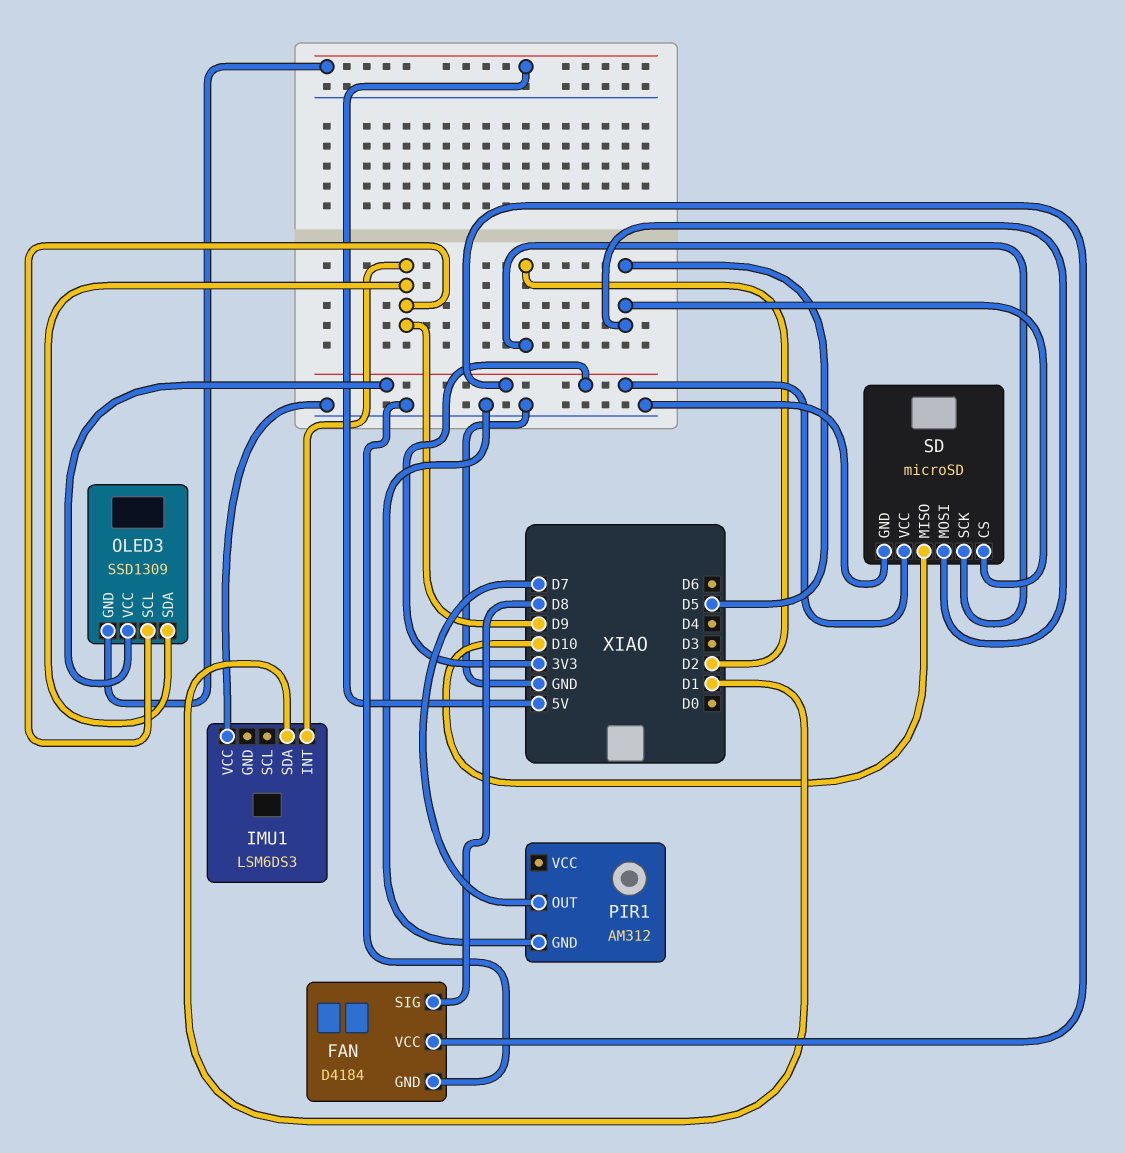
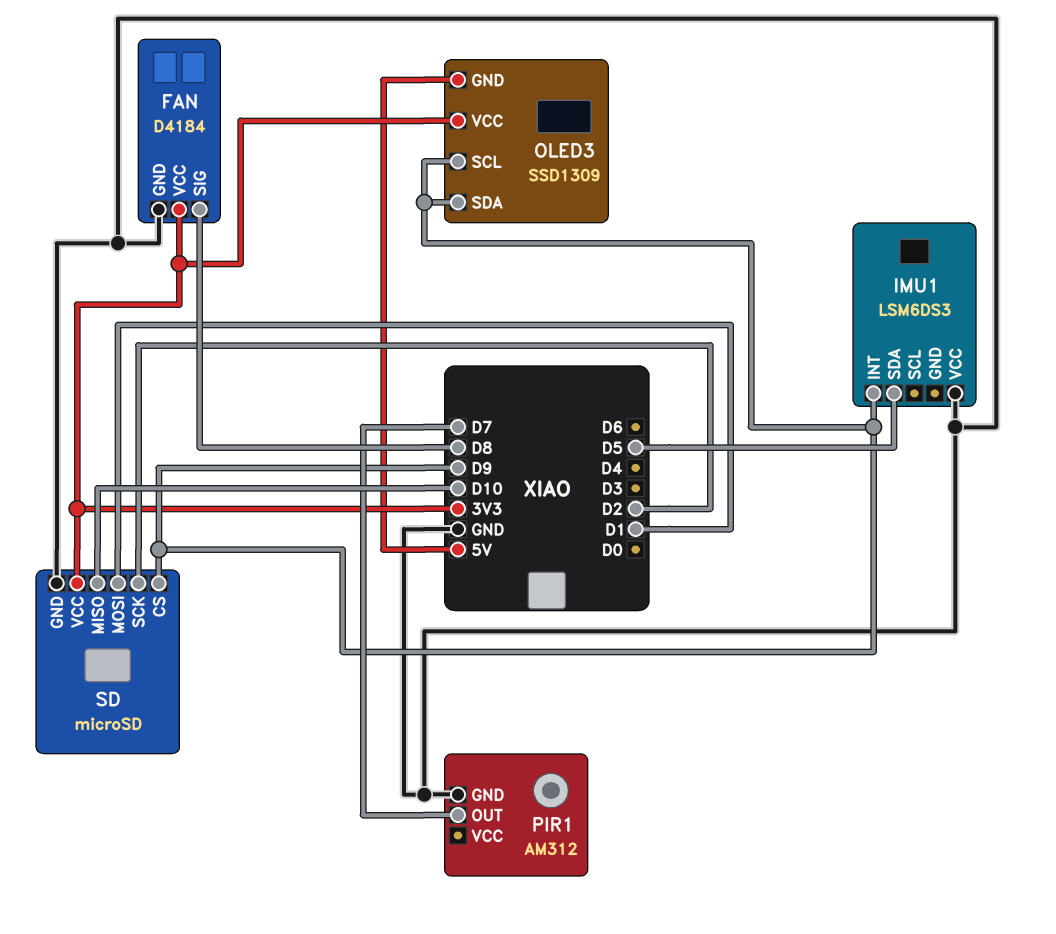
IMU1 pin SDA: D1 -> D5
SD pin CS: D5 -> D9
SD pin MOSI: D5 -> D1

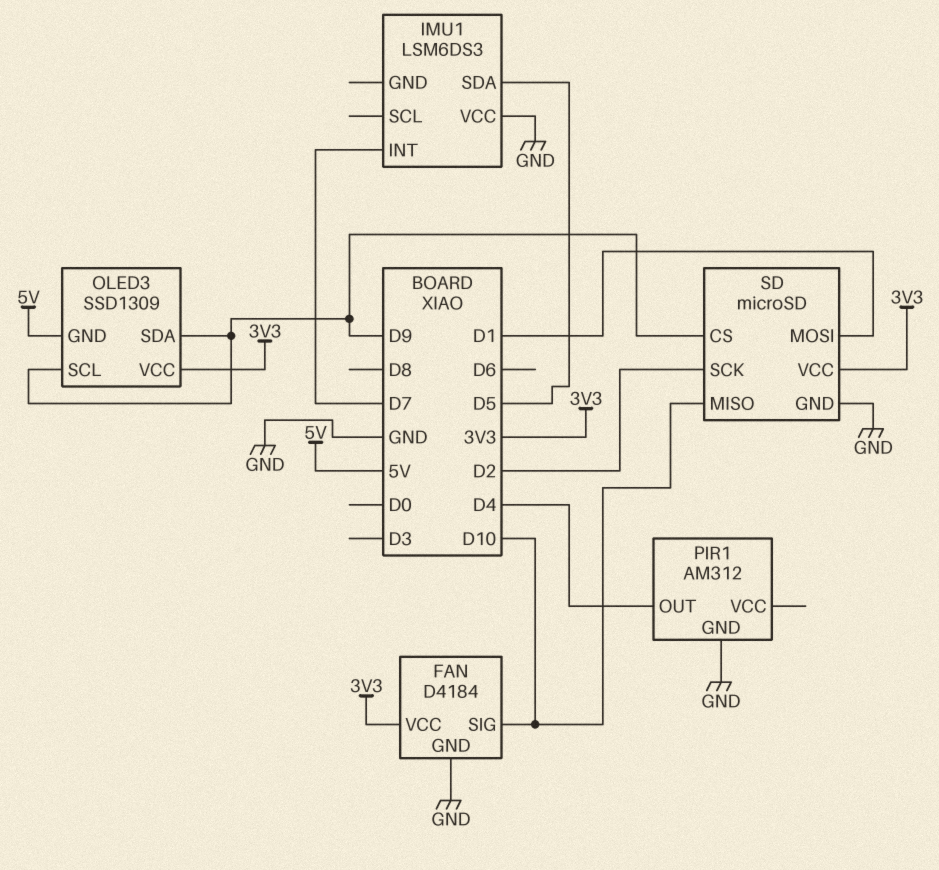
FAN pin SIG: D8 -> D10
IMU1 pin INT: D9 -> D7
PIR1 pin OUT: D7 -> D4

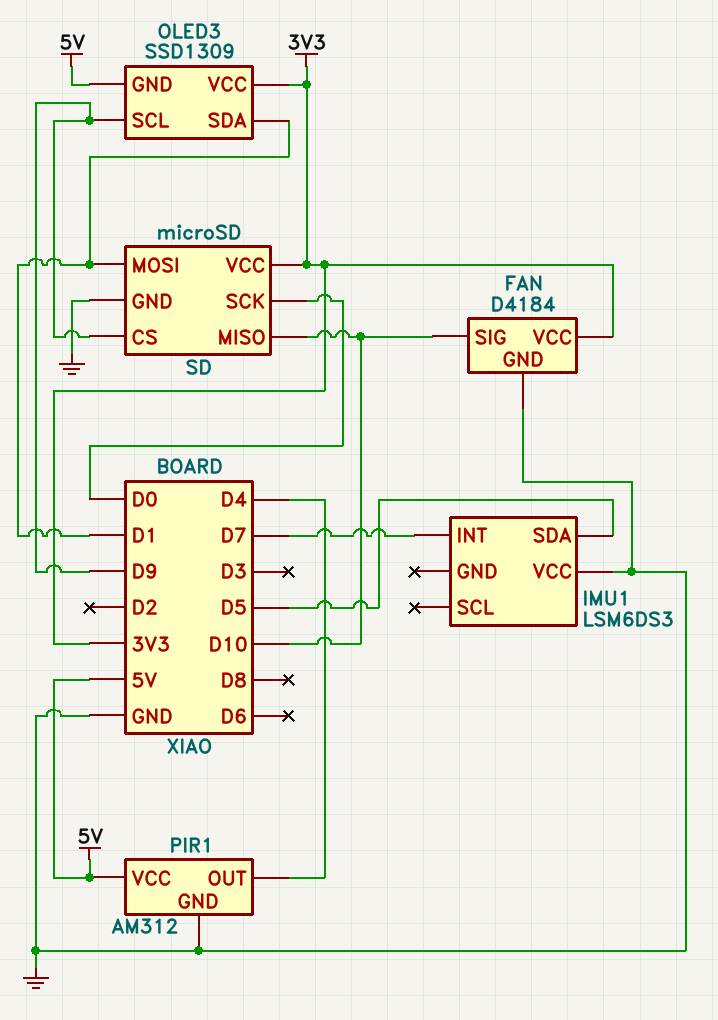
OLED3 pin SDA: D9 -> D1
PIR1 pin VCC: none -> 5V
SD pin SCK: D2 -> D0

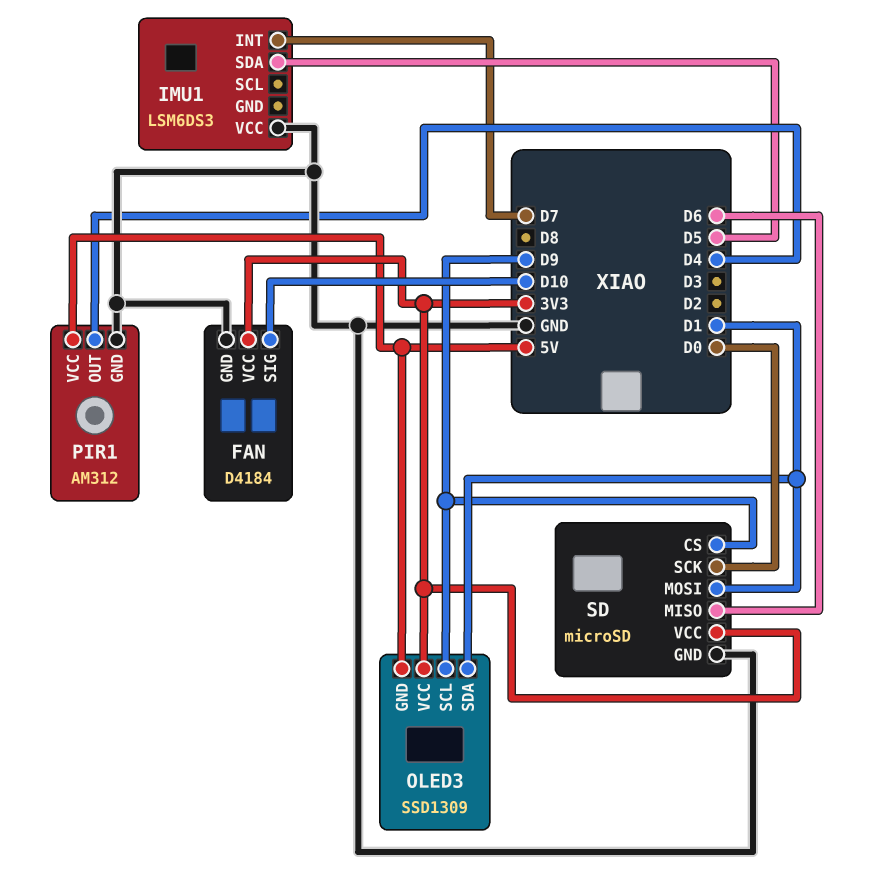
SD pin MISO: D10 -> D6

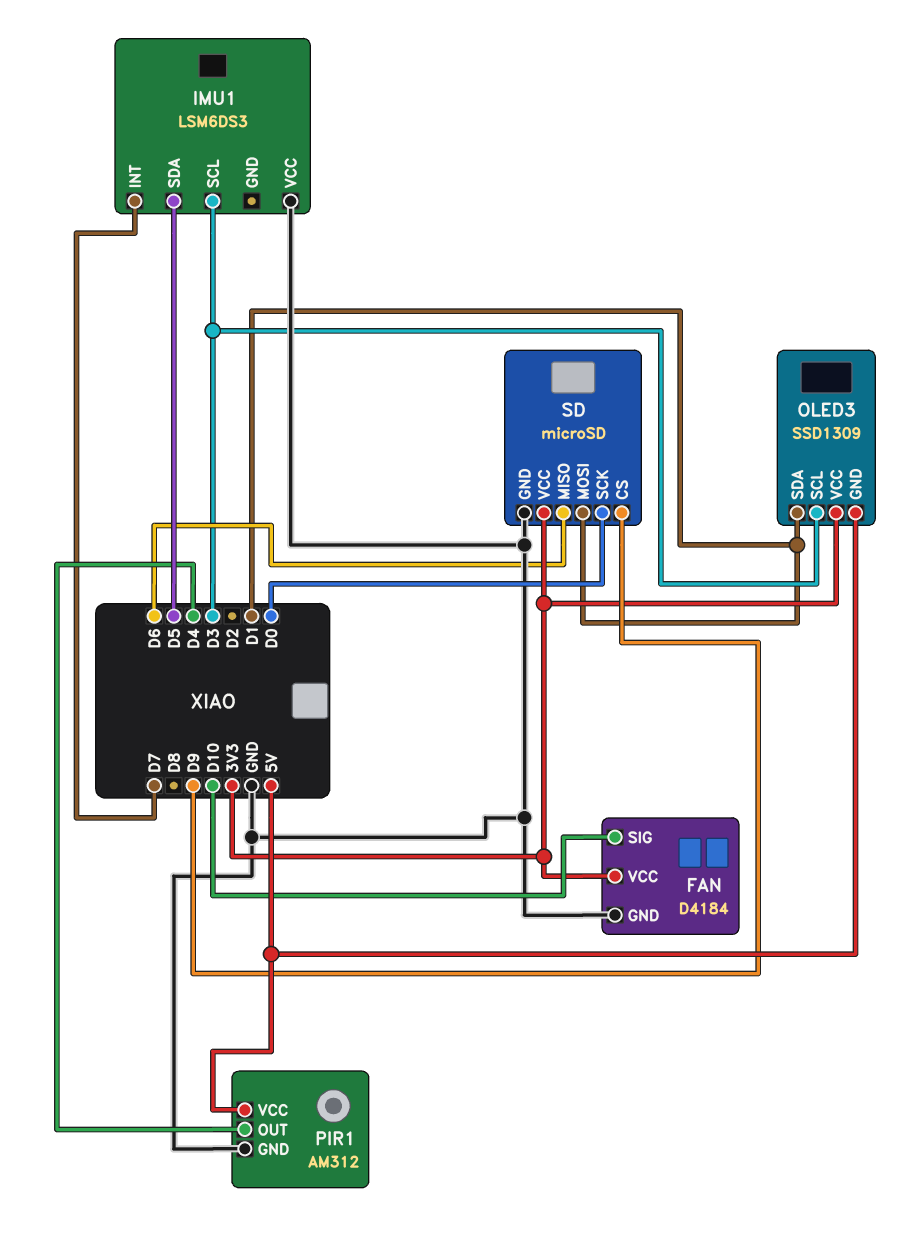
IMU1 pin SCL: none -> D3
OLED3 pin SCL: D9 -> D3

